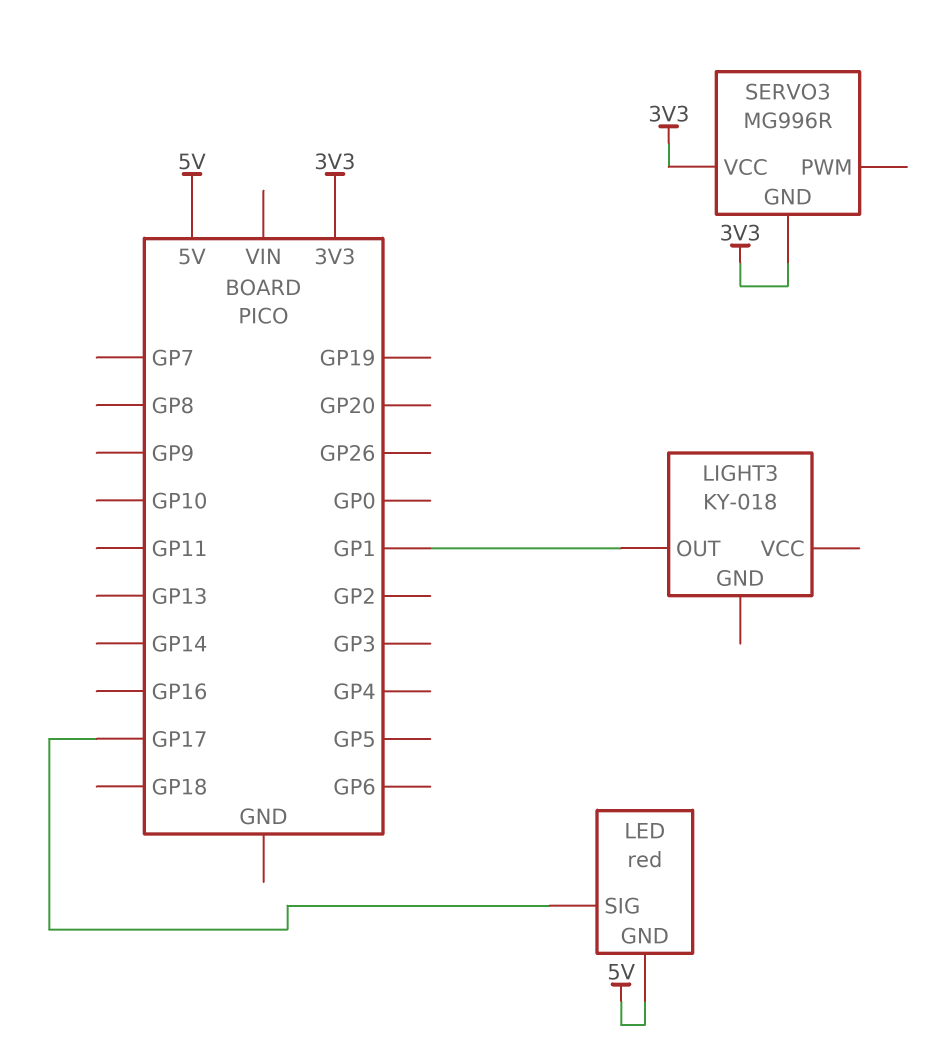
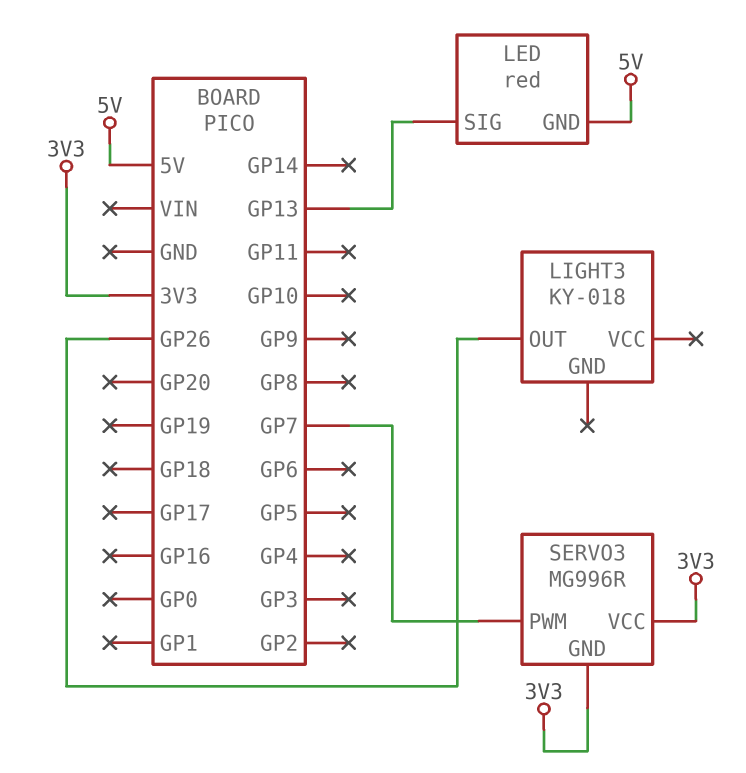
LED pin SIG: GP17 -> GP13
LIGHT3 pin OUT: GP1 -> GP26
SERVO3 pin PWM: none -> GP7

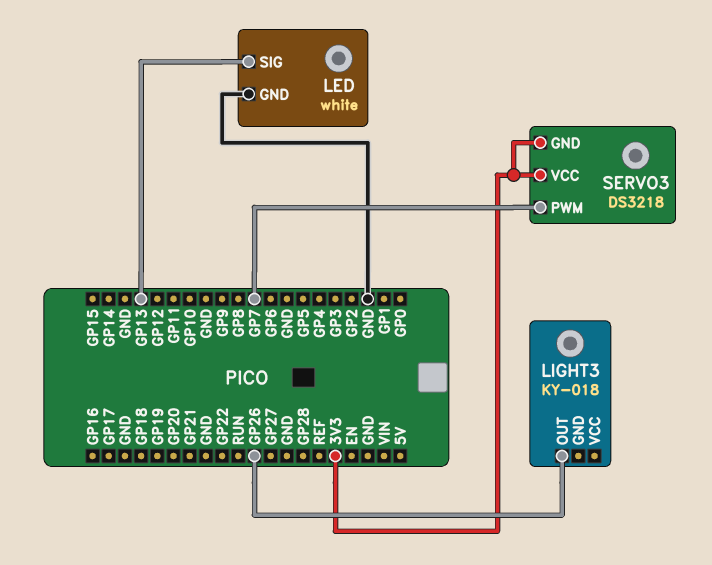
LED: red -> white
LED pin GND: 5V -> GND
SERVO3: MG996R -> DS3218

